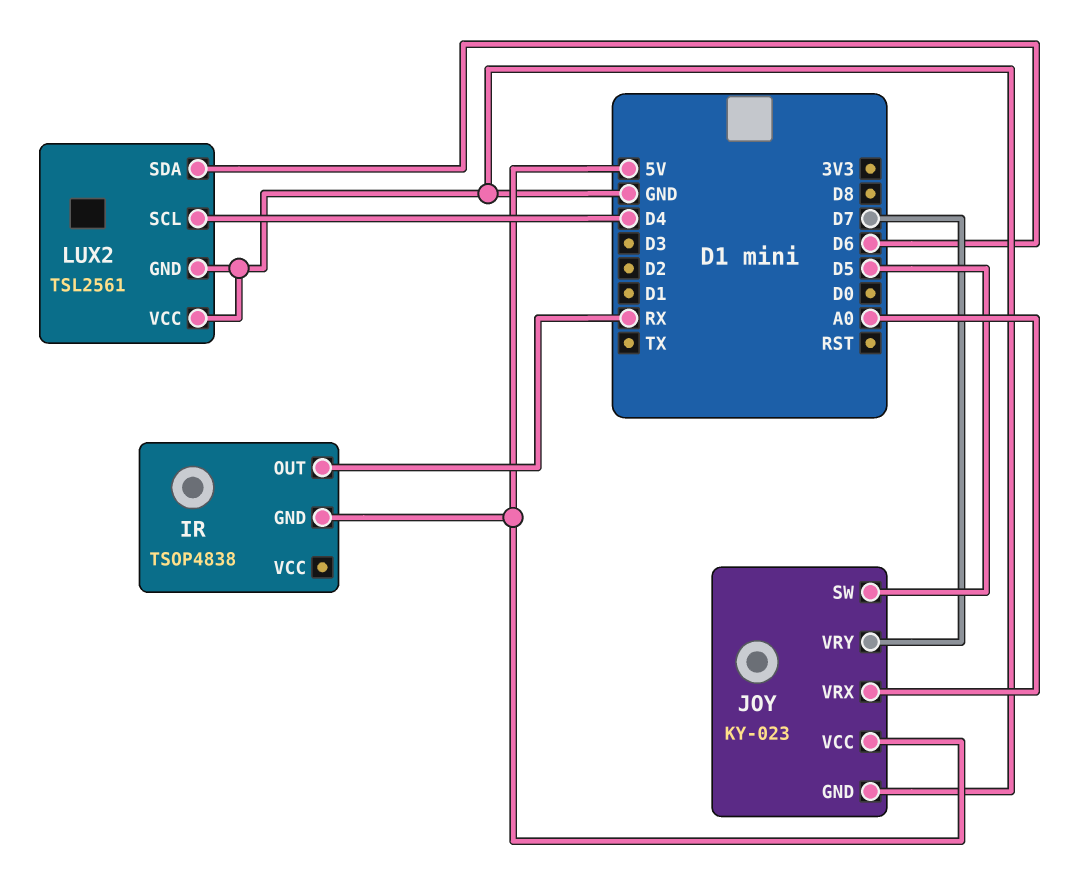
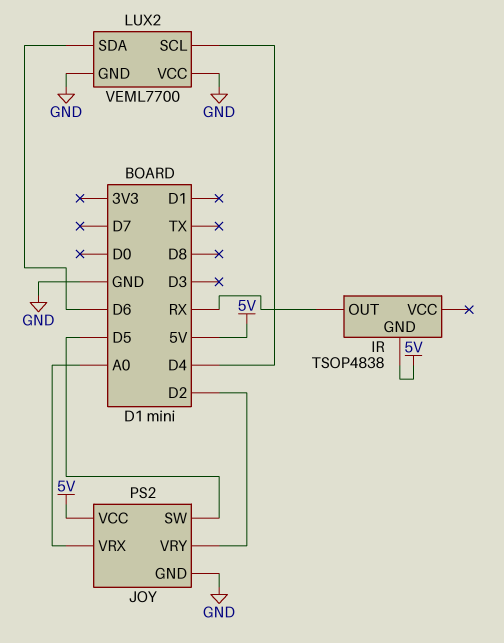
JOY: KY-023 -> PS2
JOY pin VRY: D7 -> D2
LUX2: TSL2561 -> VEML7700

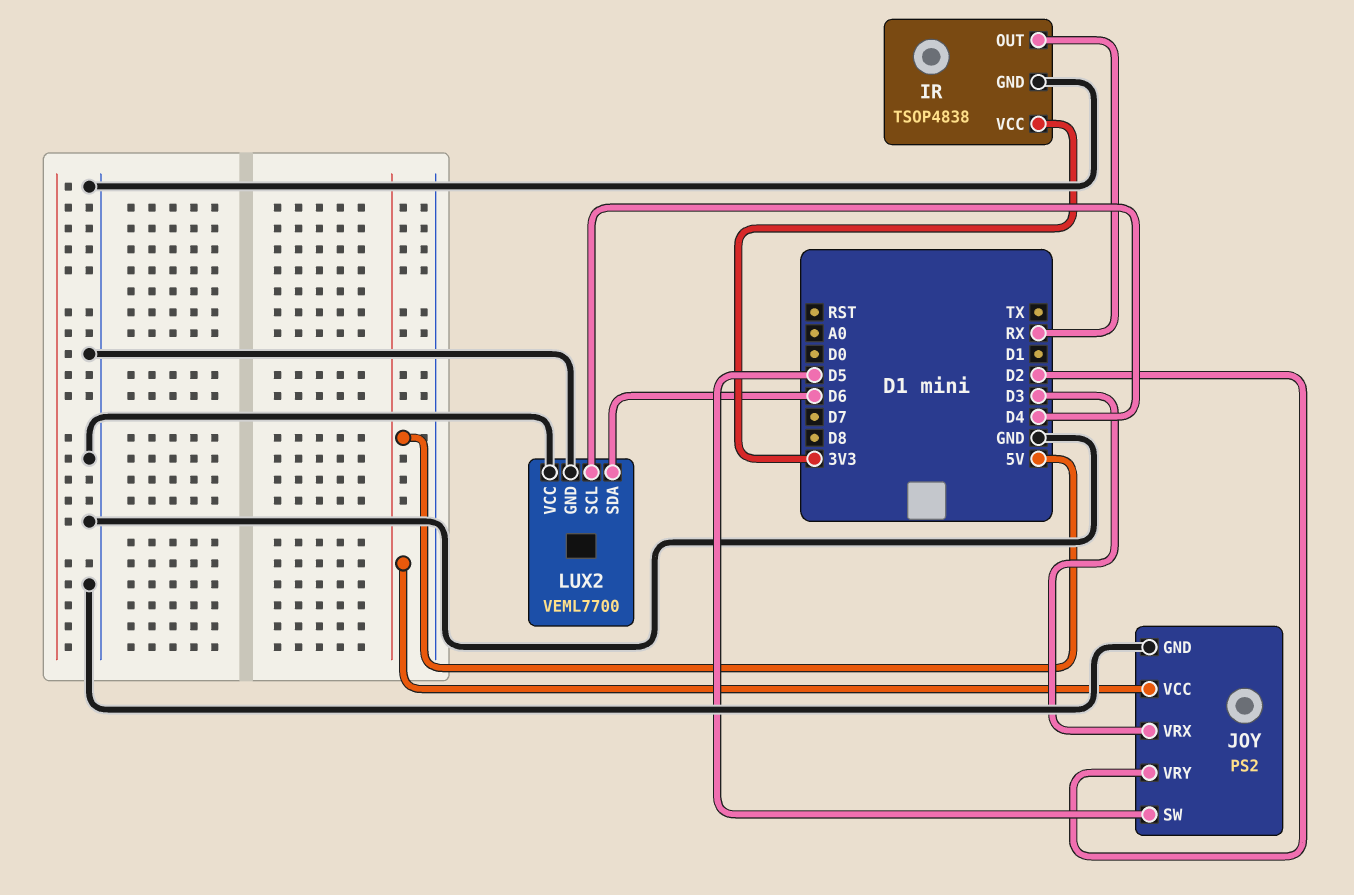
IR pin GND: 5V -> GND
IR pin VCC: none -> 3V3
JOY pin VRX: A0 -> D3

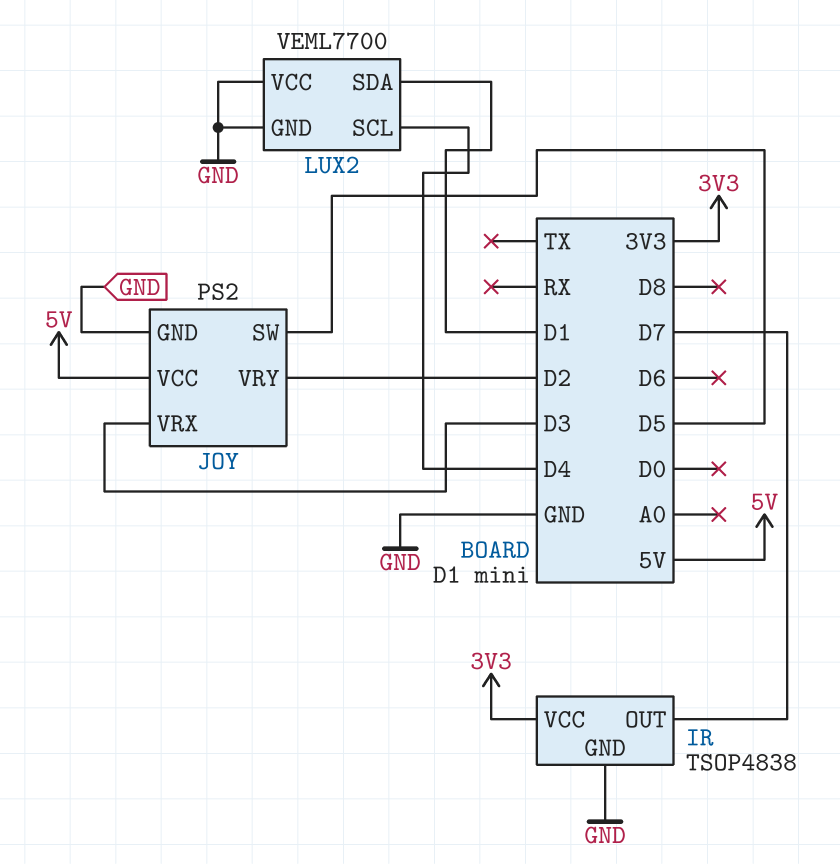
IR pin OUT: RX -> D7
LUX2 pin SDA: D6 -> D1

